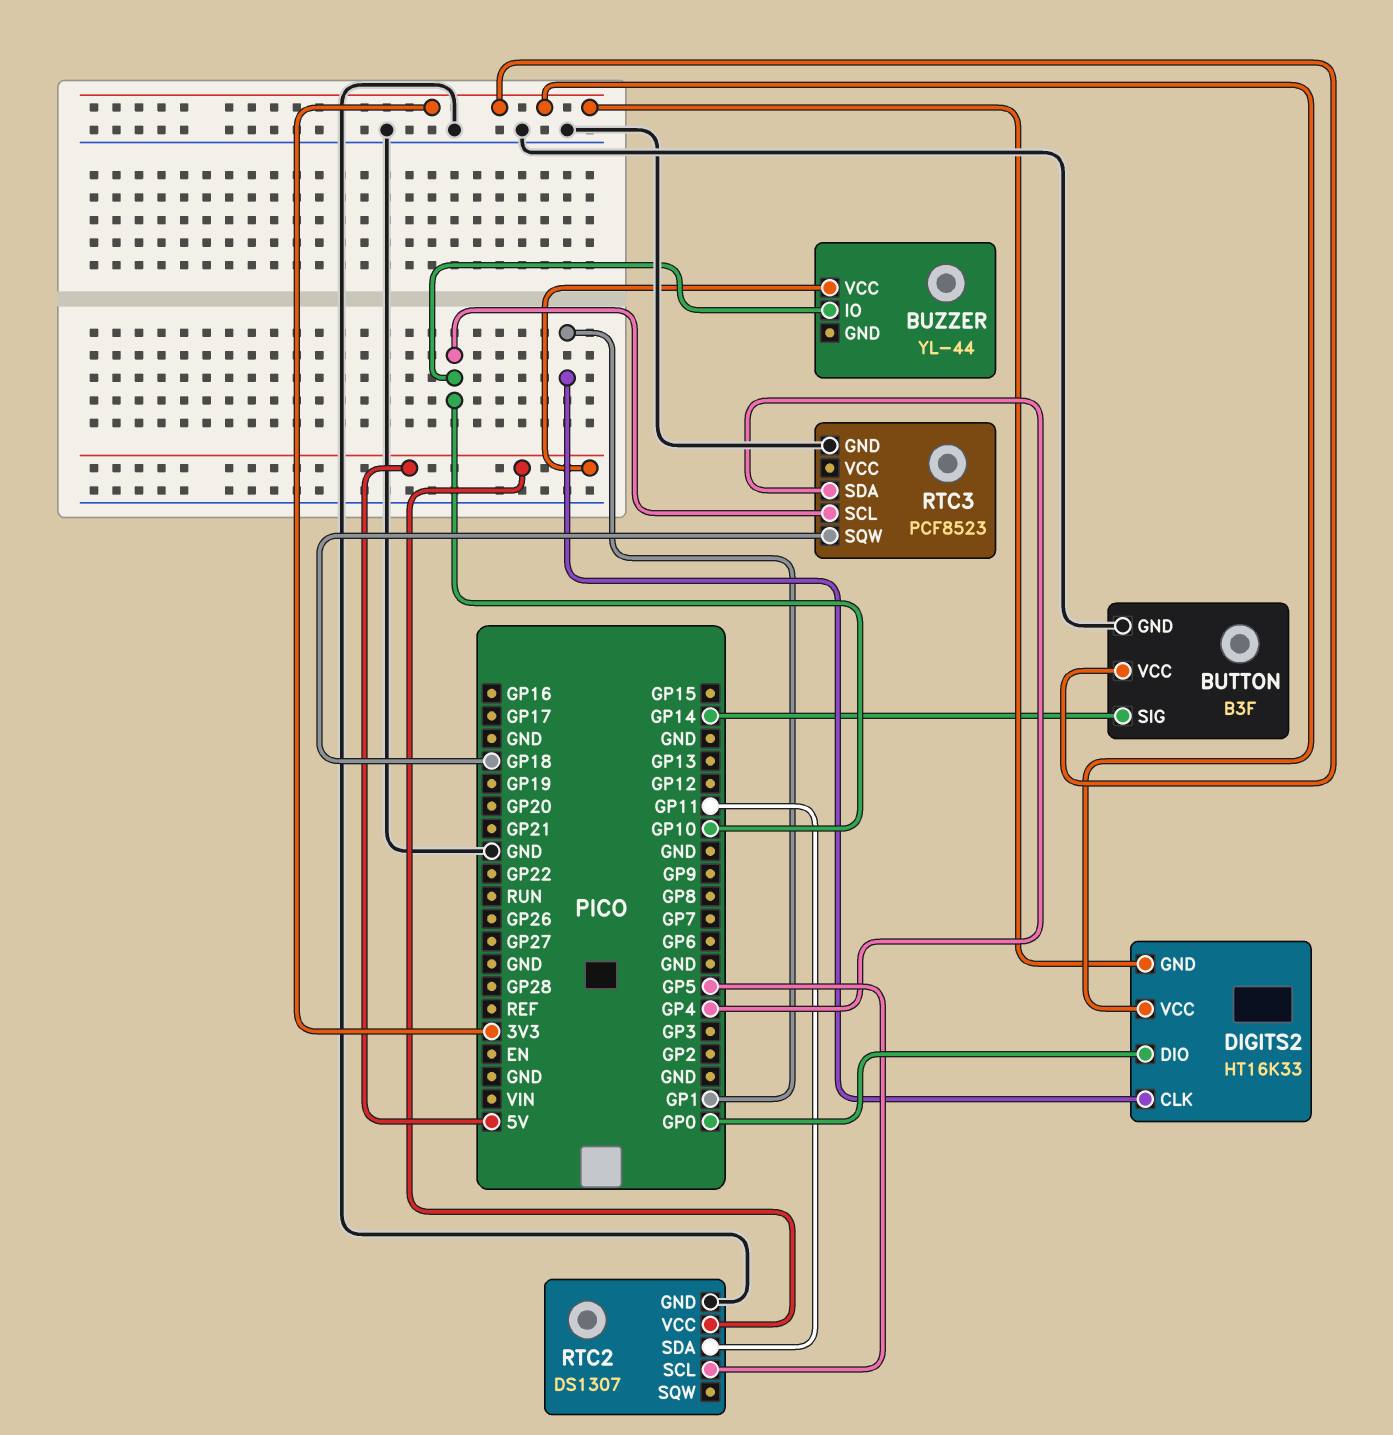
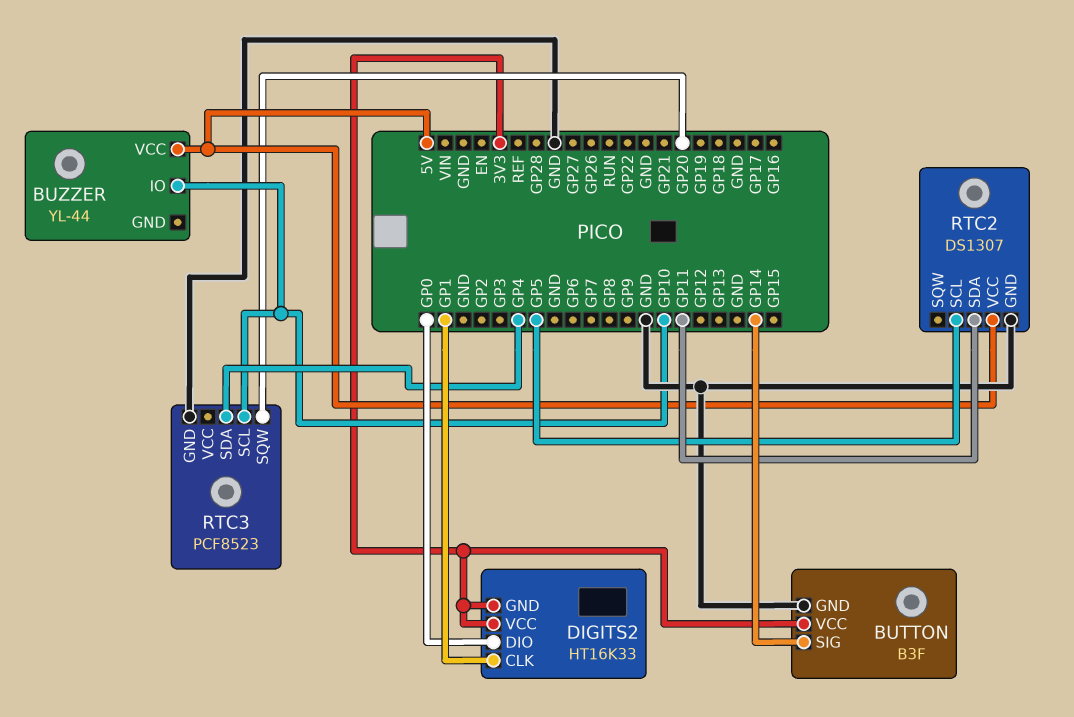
RTC3 pin SQW: GP18 -> GP20

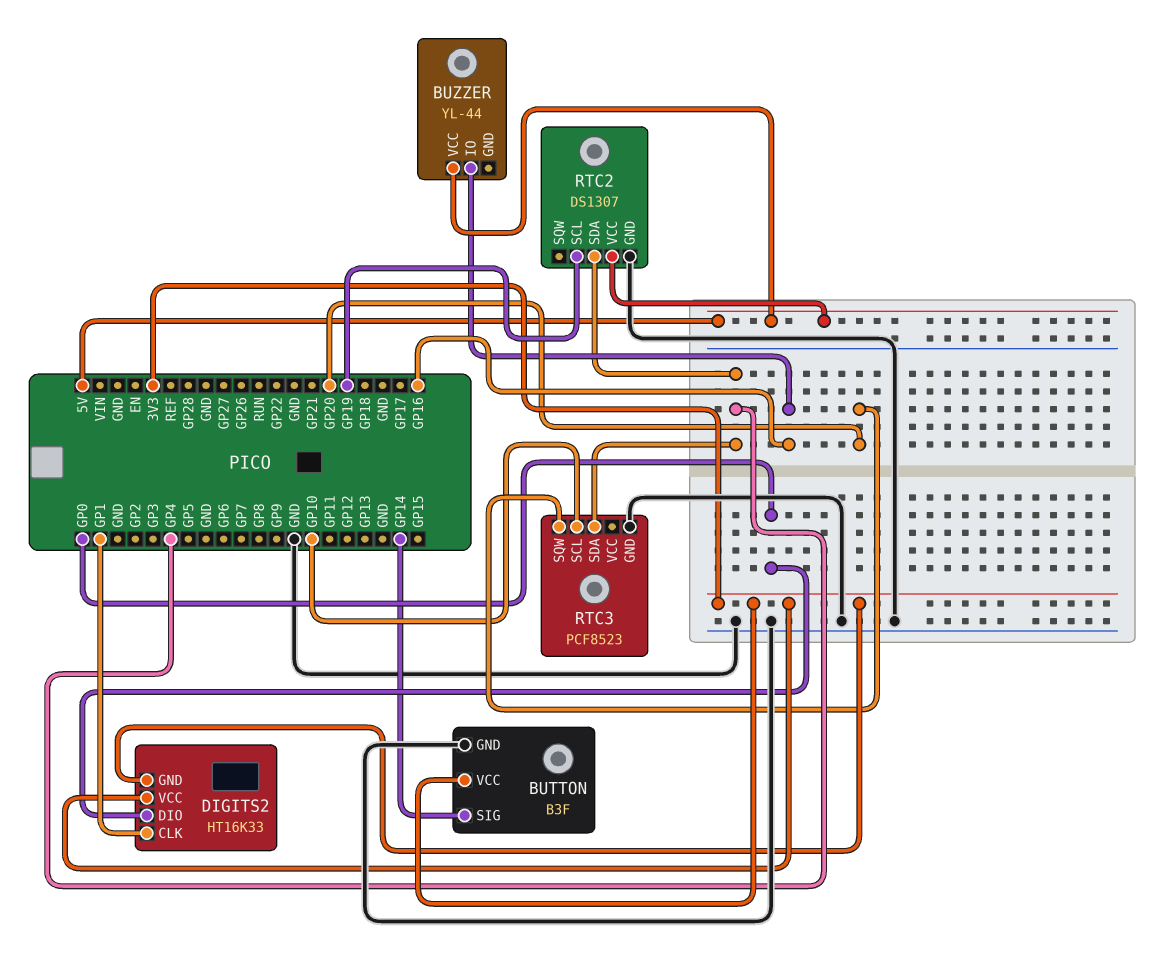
BUZZER pin IO: GP10 -> GP16
RTC2 pin SCL: GP5 -> GP19
RTC2 pin SDA: GP11 -> GP4

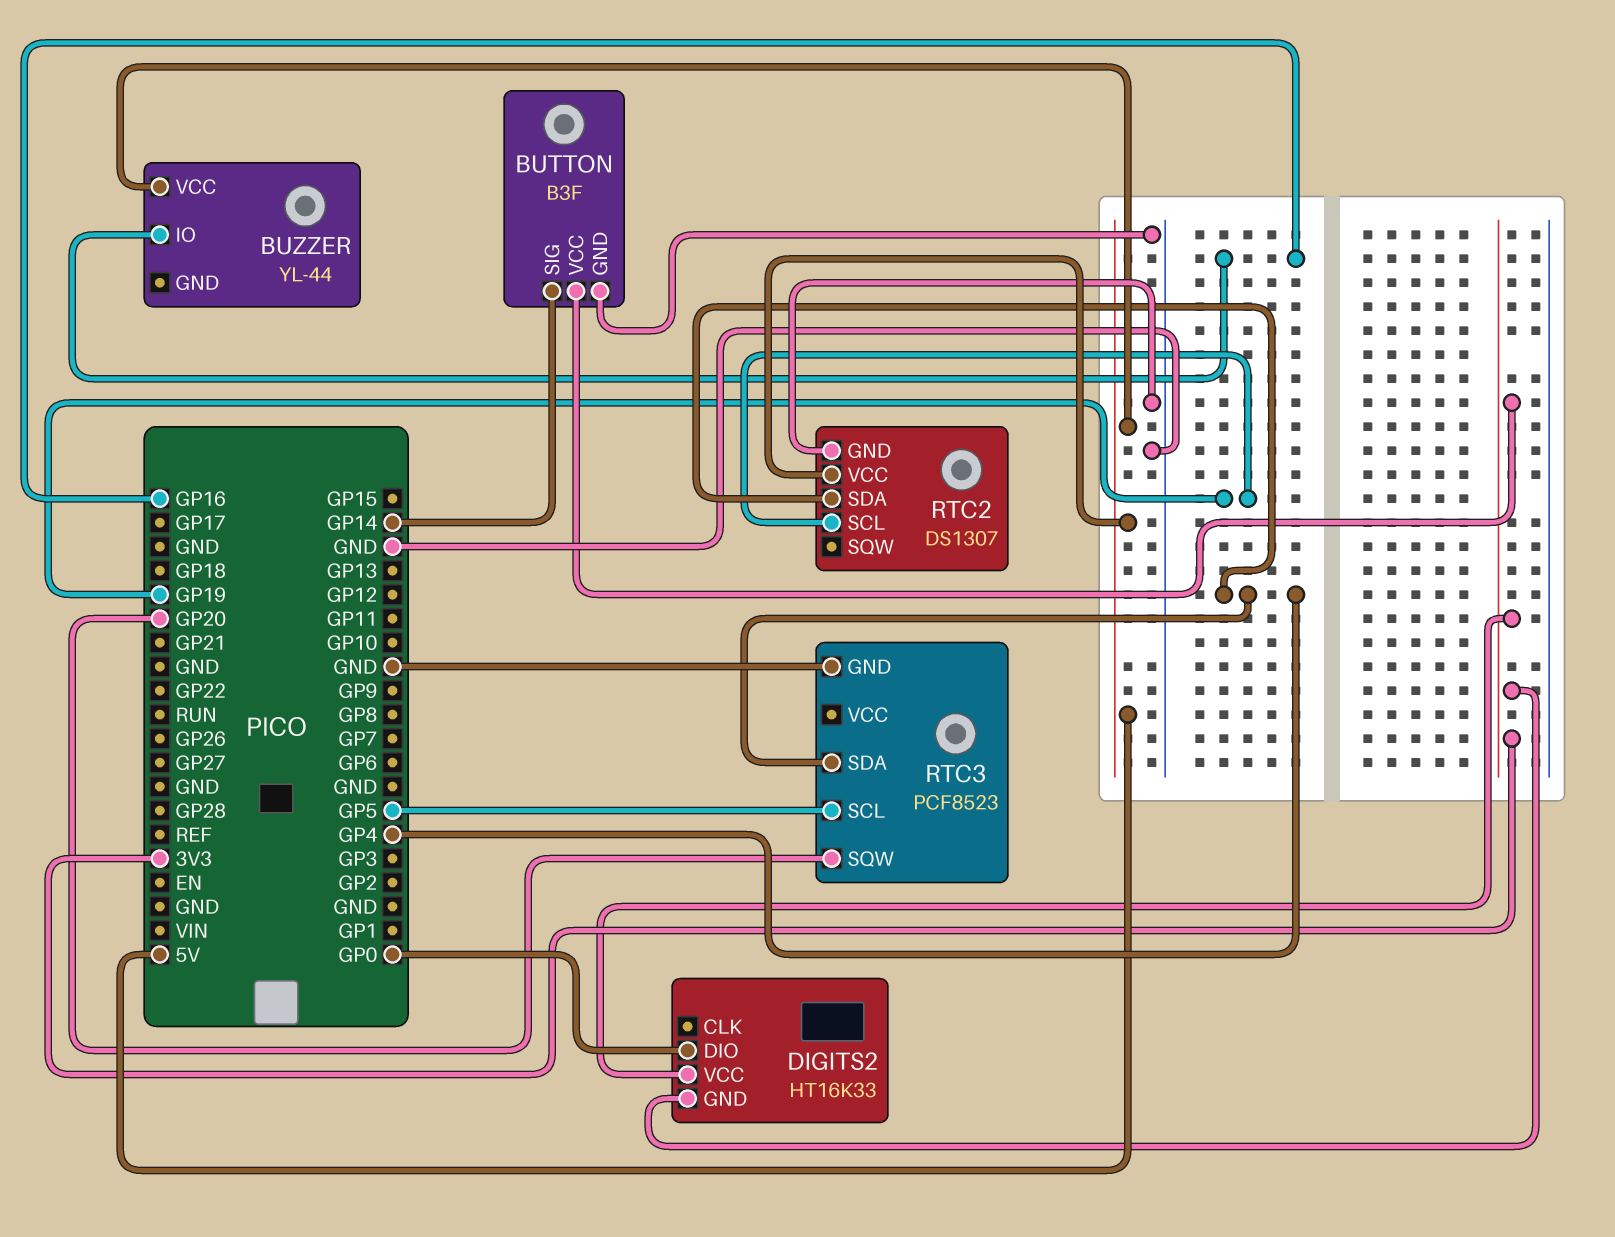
DIGITS2 pin CLK: GP1 -> none
RTC3 pin SCL: GP10 -> GP5

